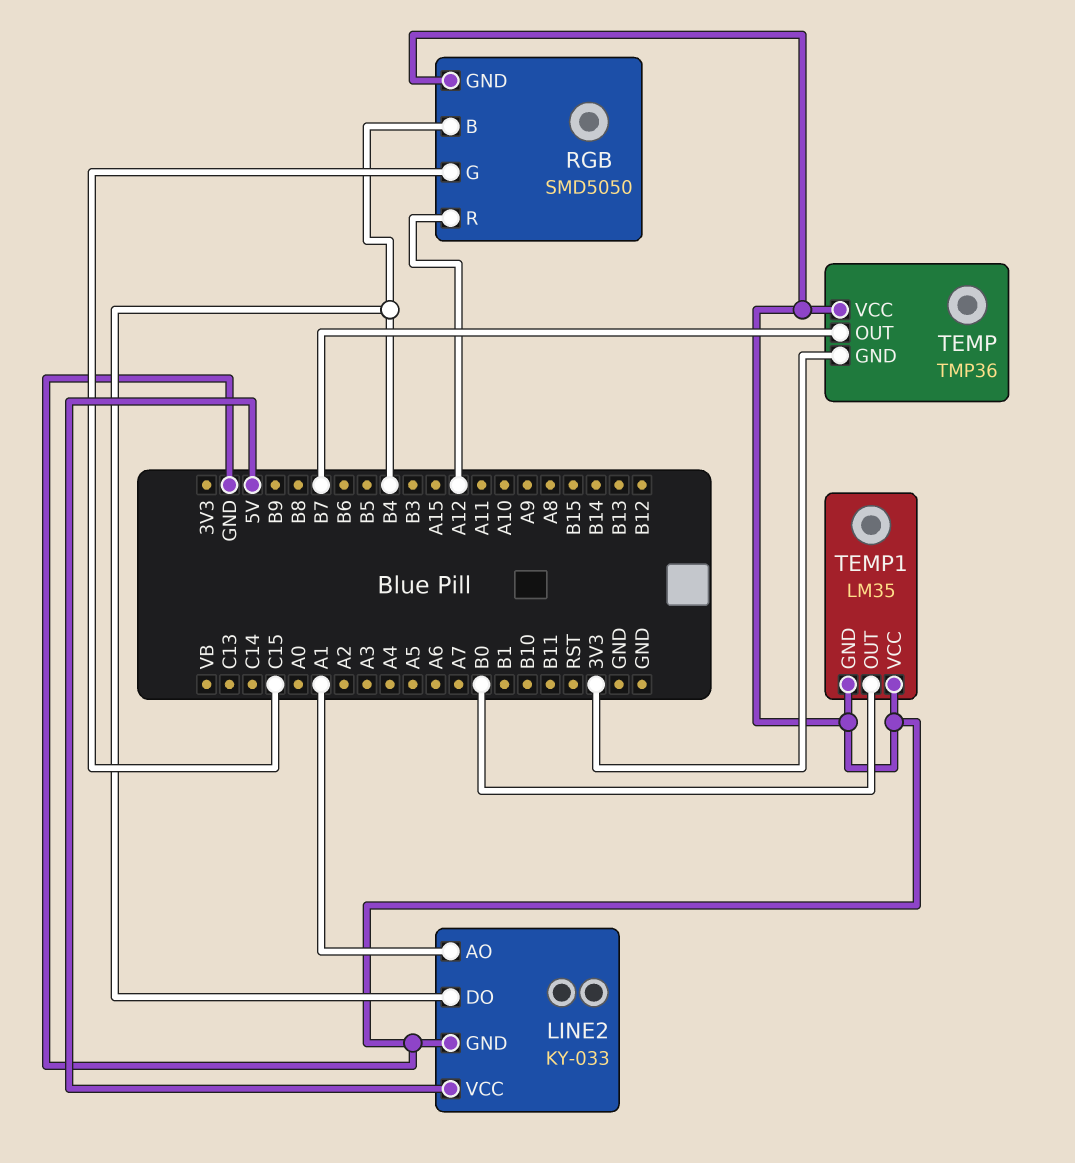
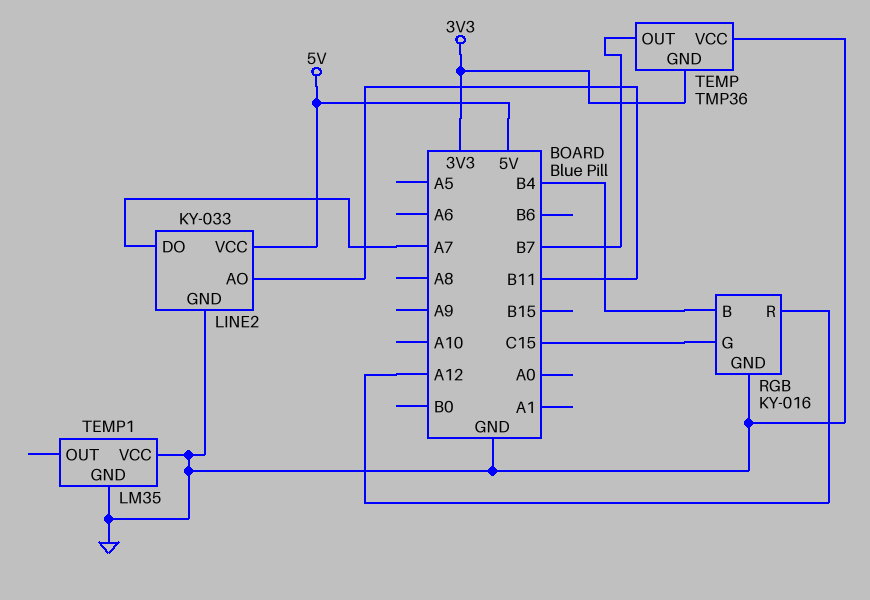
LINE2 pin AO: A1 -> B11
LINE2 pin DO: B4 -> A7
RGB: SMD5050 -> KY-016
TEMP1 pin OUT: B0 -> none

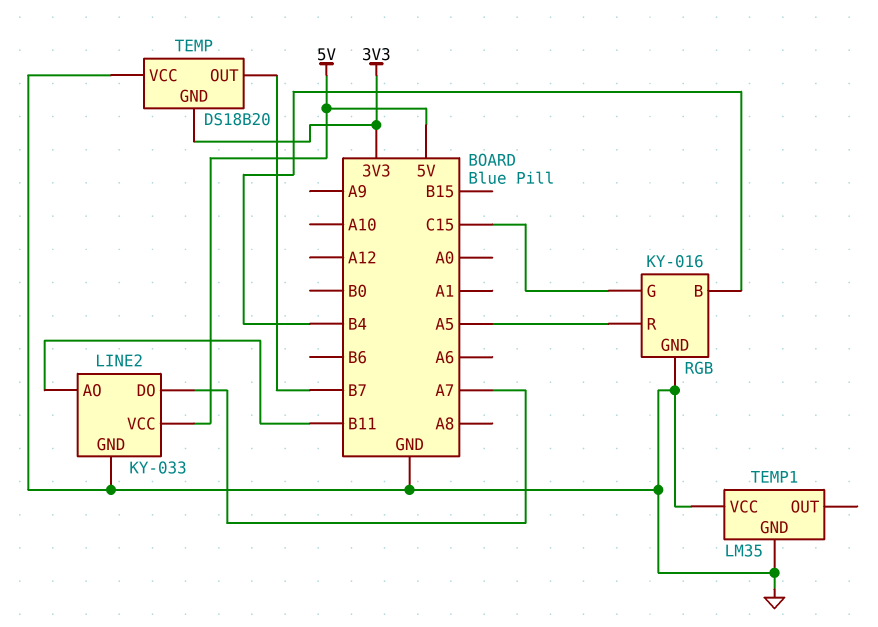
RGB pin R: A12 -> A5
TEMP: TMP36 -> DS18B20

